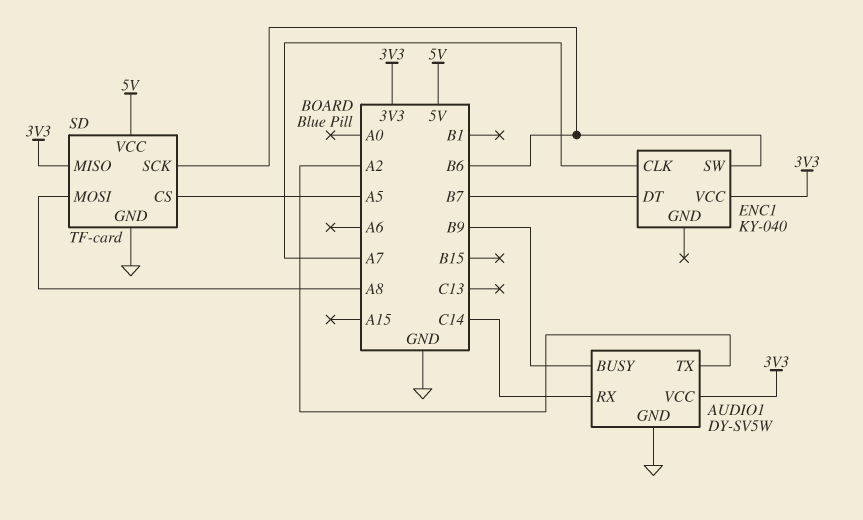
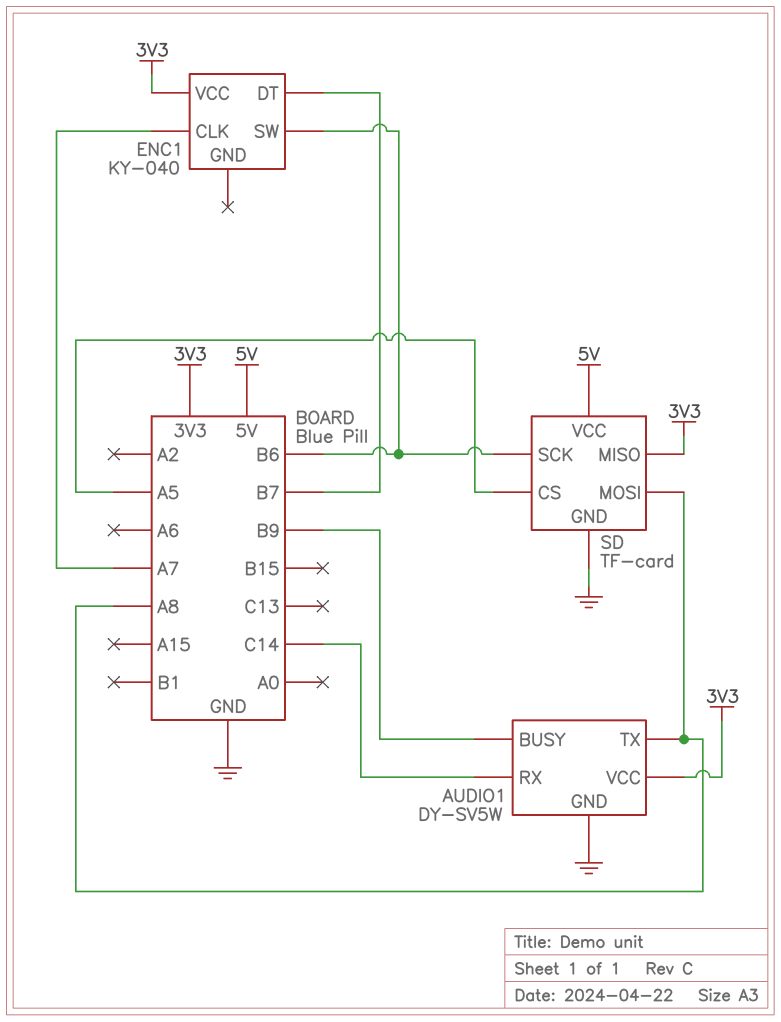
AUDIO1 pin TX: A2 -> A8

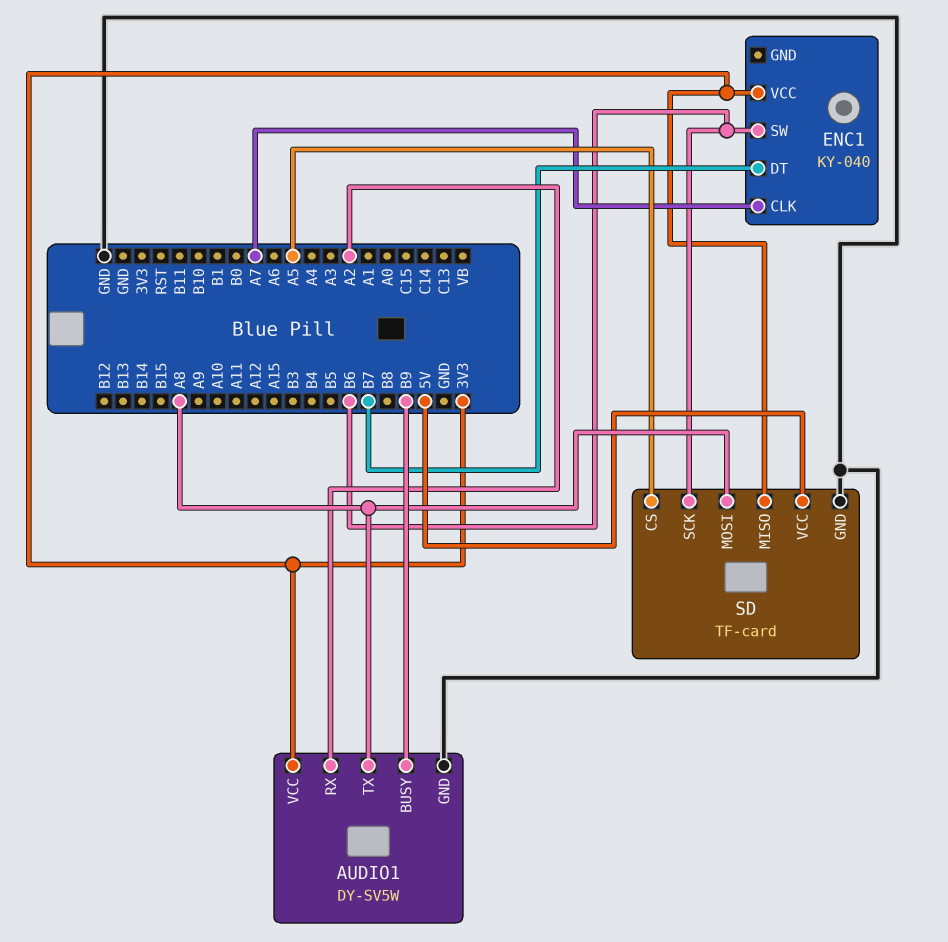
AUDIO1 pin RX: C14 -> A2

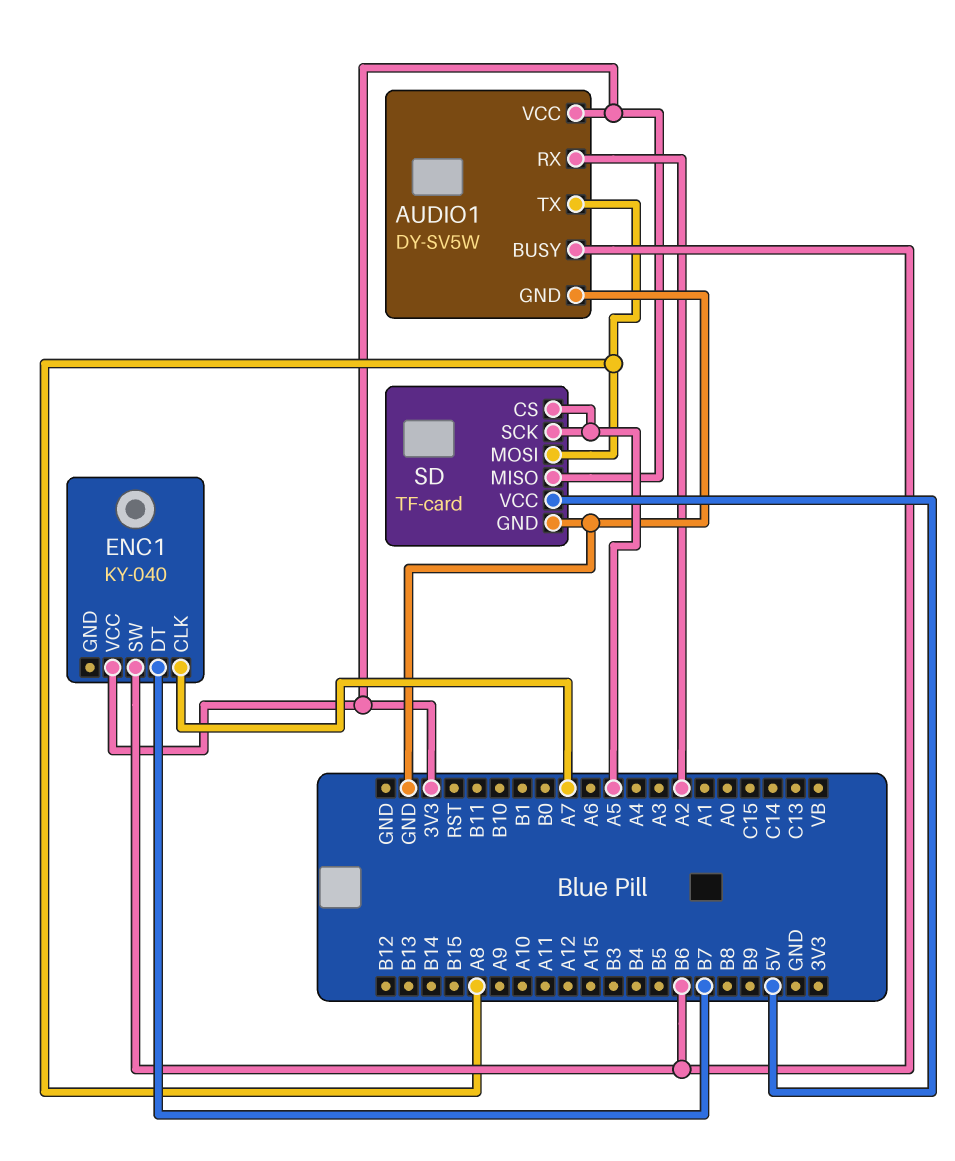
AUDIO1 pin BUSY: B9 -> B6
SD pin SCK: B6 -> A5

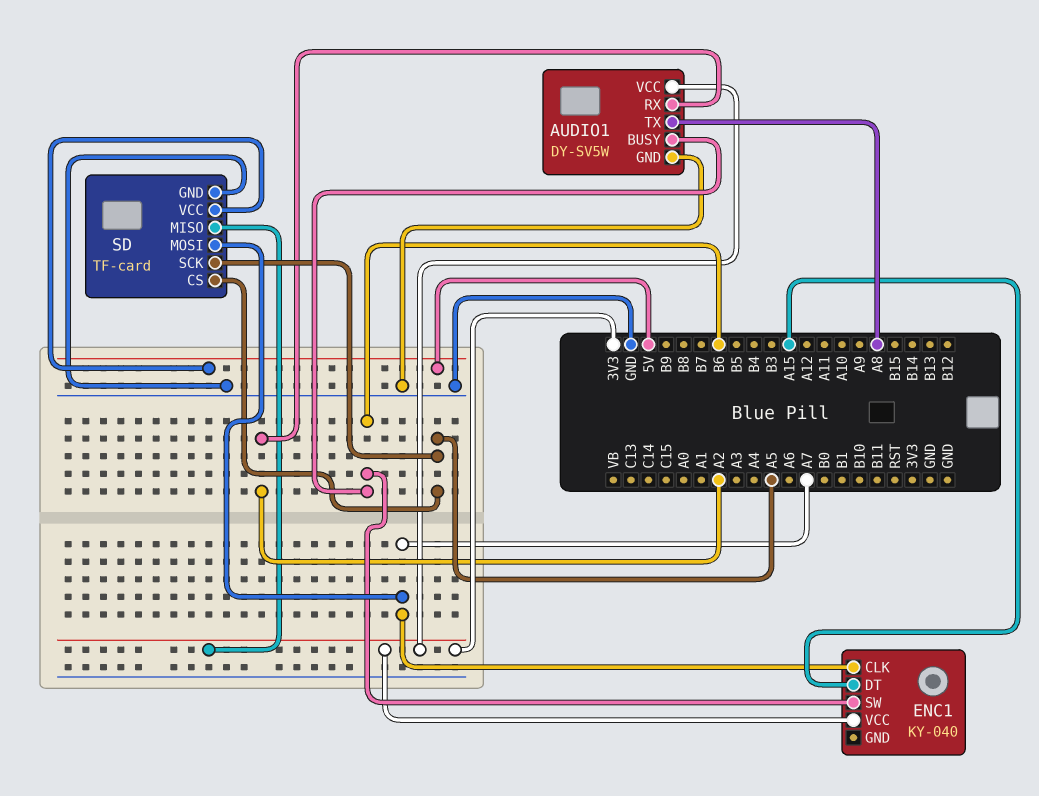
ENC1 pin DT: B7 -> A15
SD pin MOSI: A8 -> A7

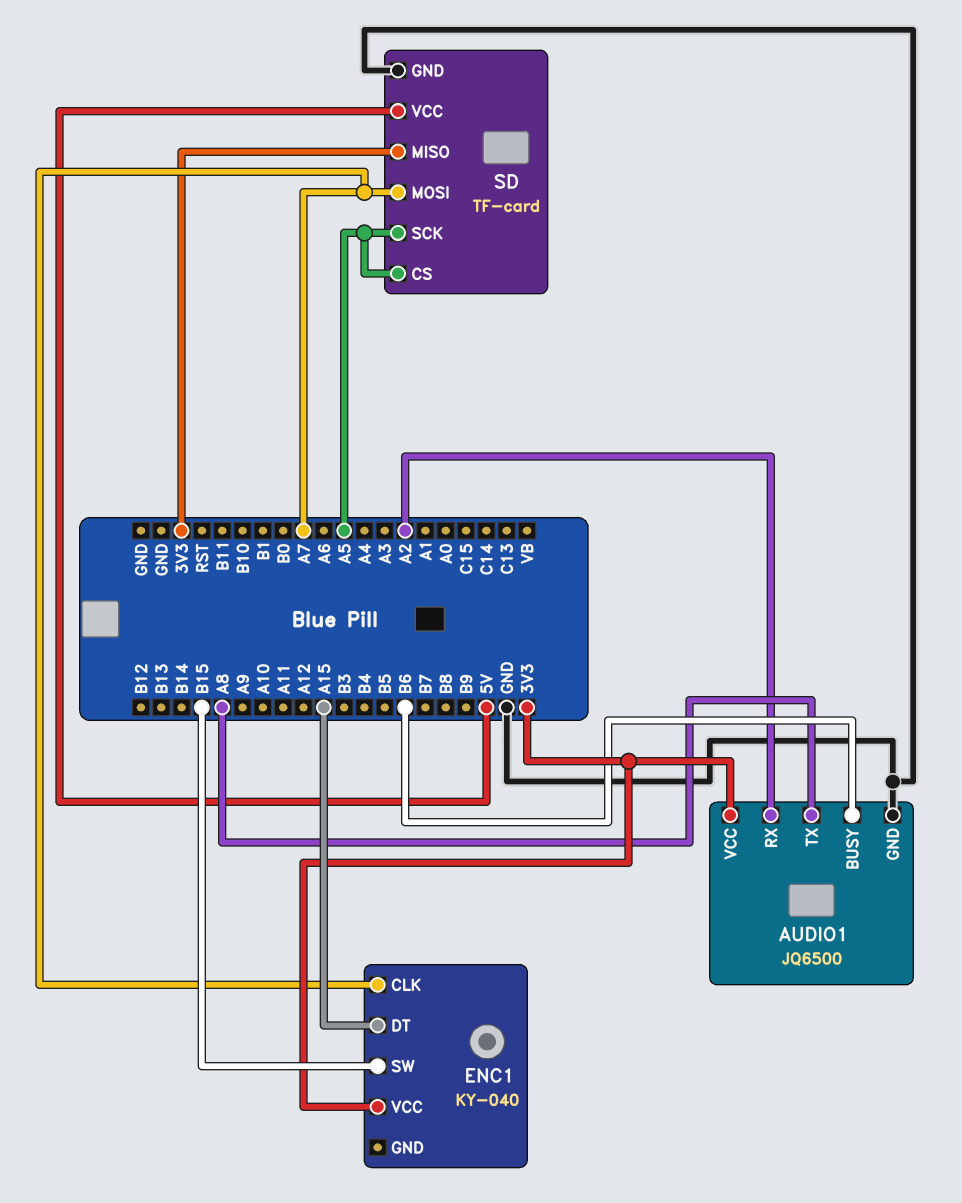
AUDIO1: DY-SV5W -> JQ6500
ENC1 pin SW: B6 -> B15

